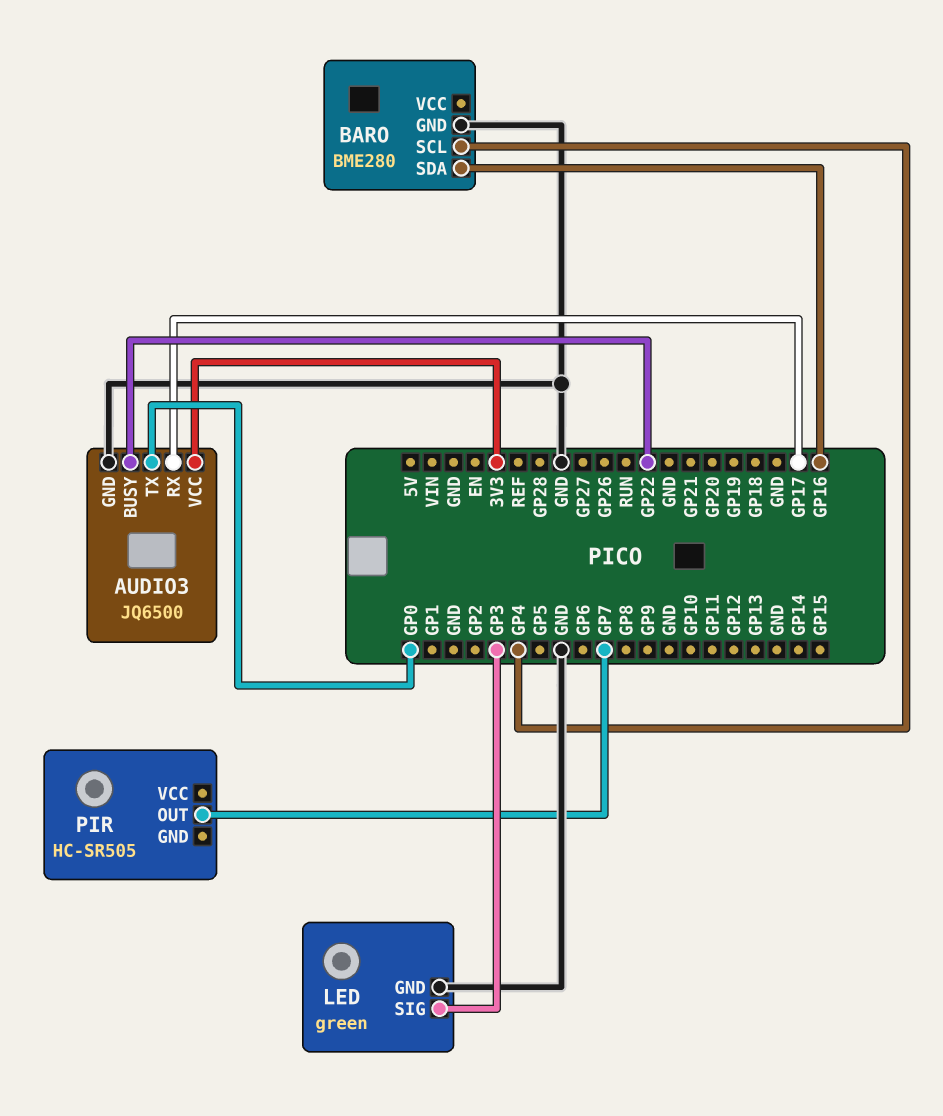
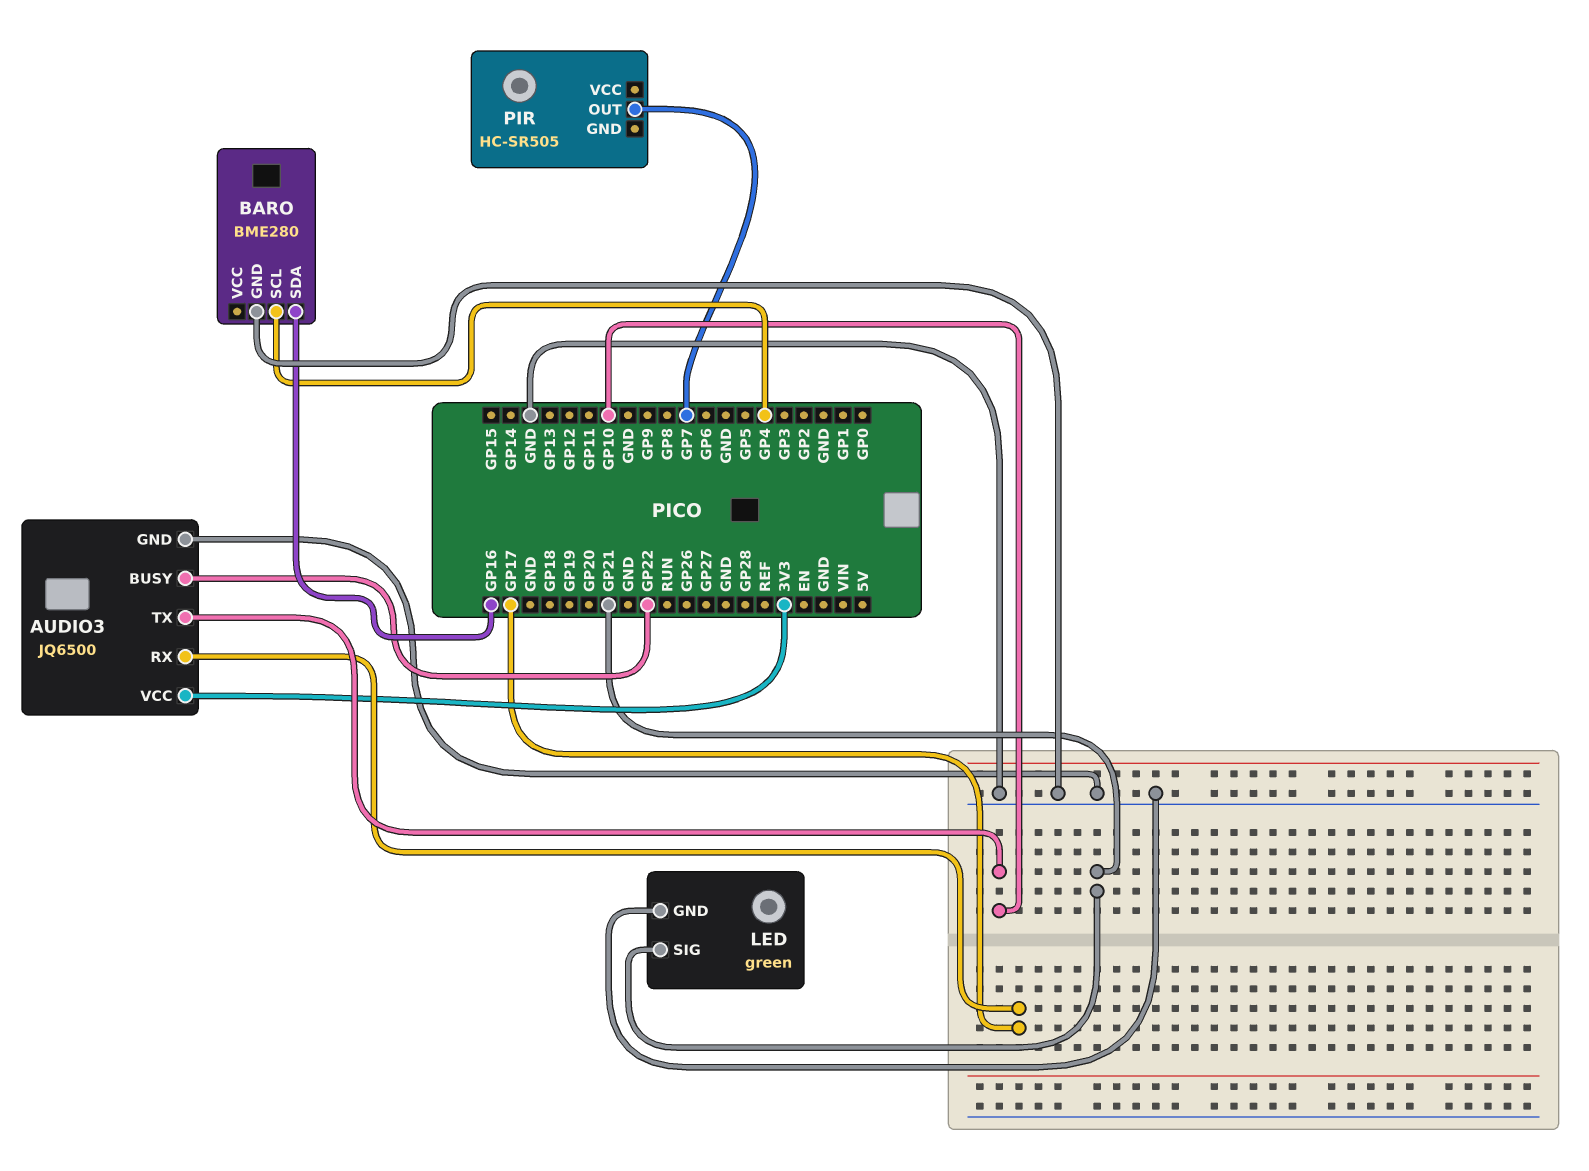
AUDIO3 pin TX: GP0 -> GP10
LED pin SIG: GP3 -> GP21

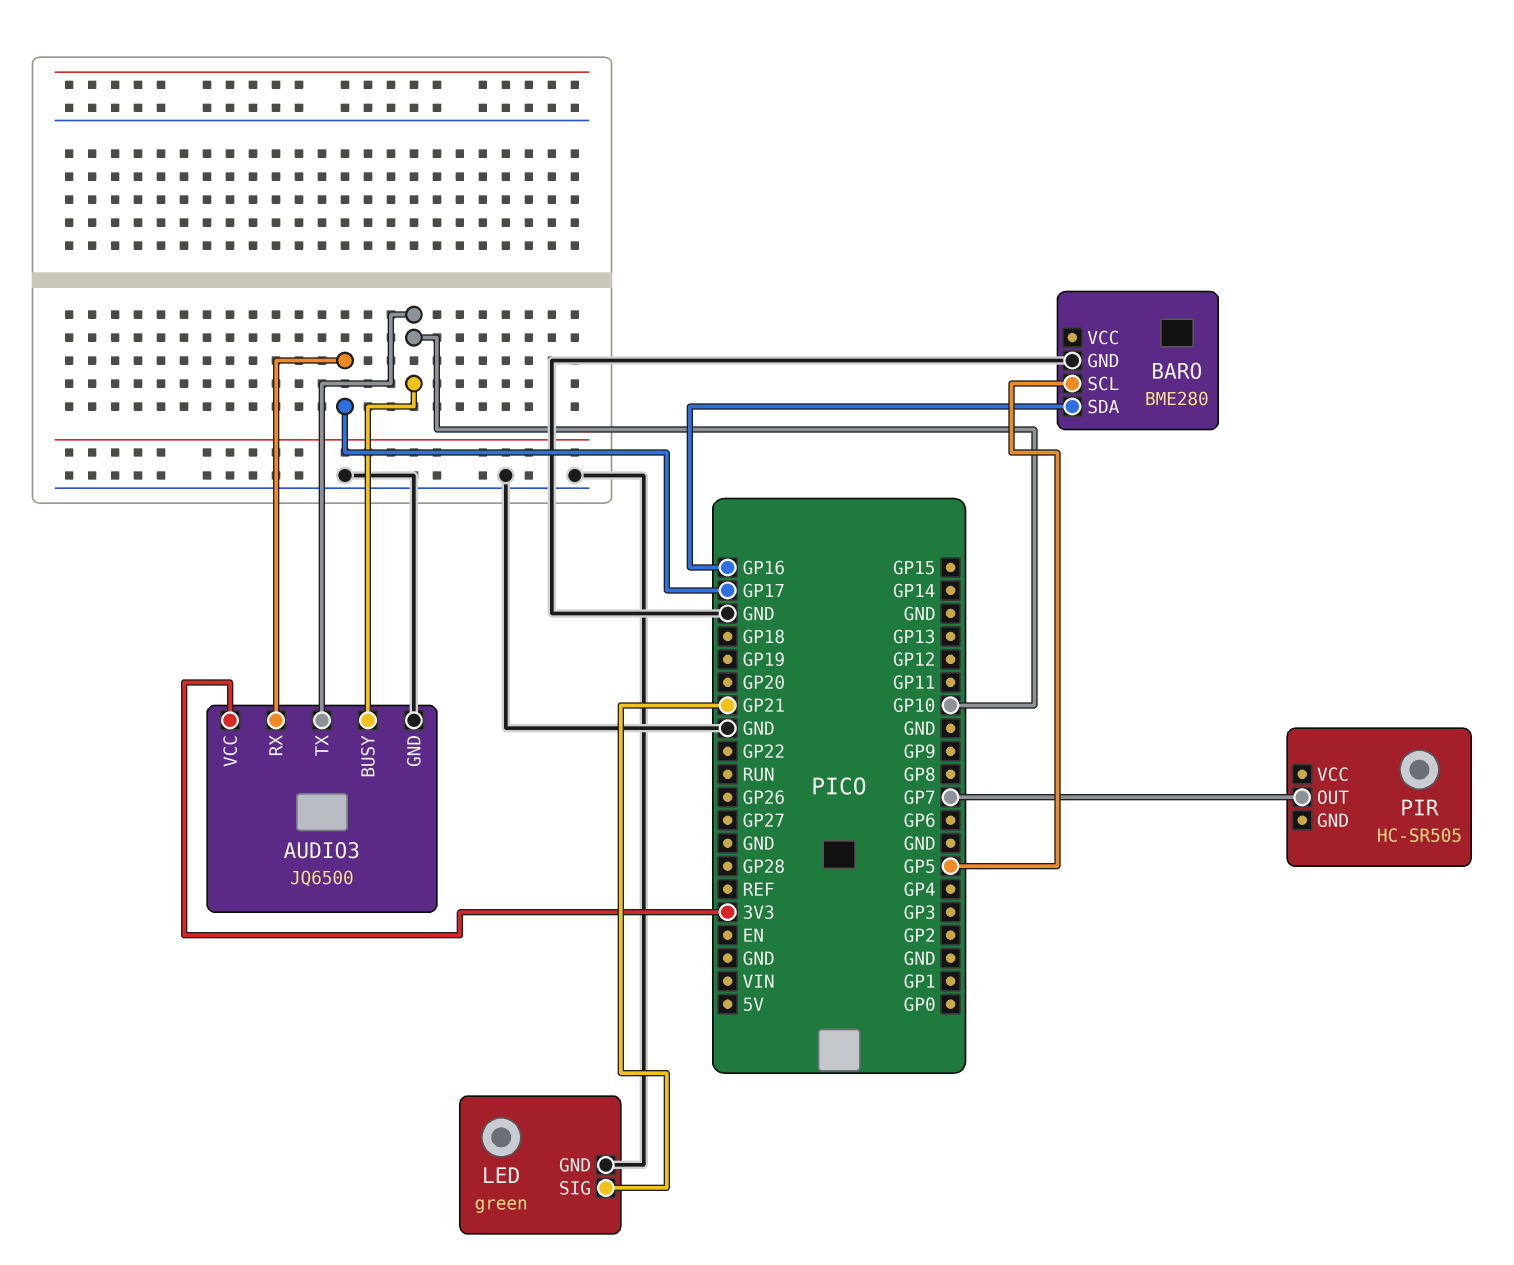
AUDIO3 pin BUSY: GP22 -> GP10
BARO pin SCL: GP4 -> GP5

